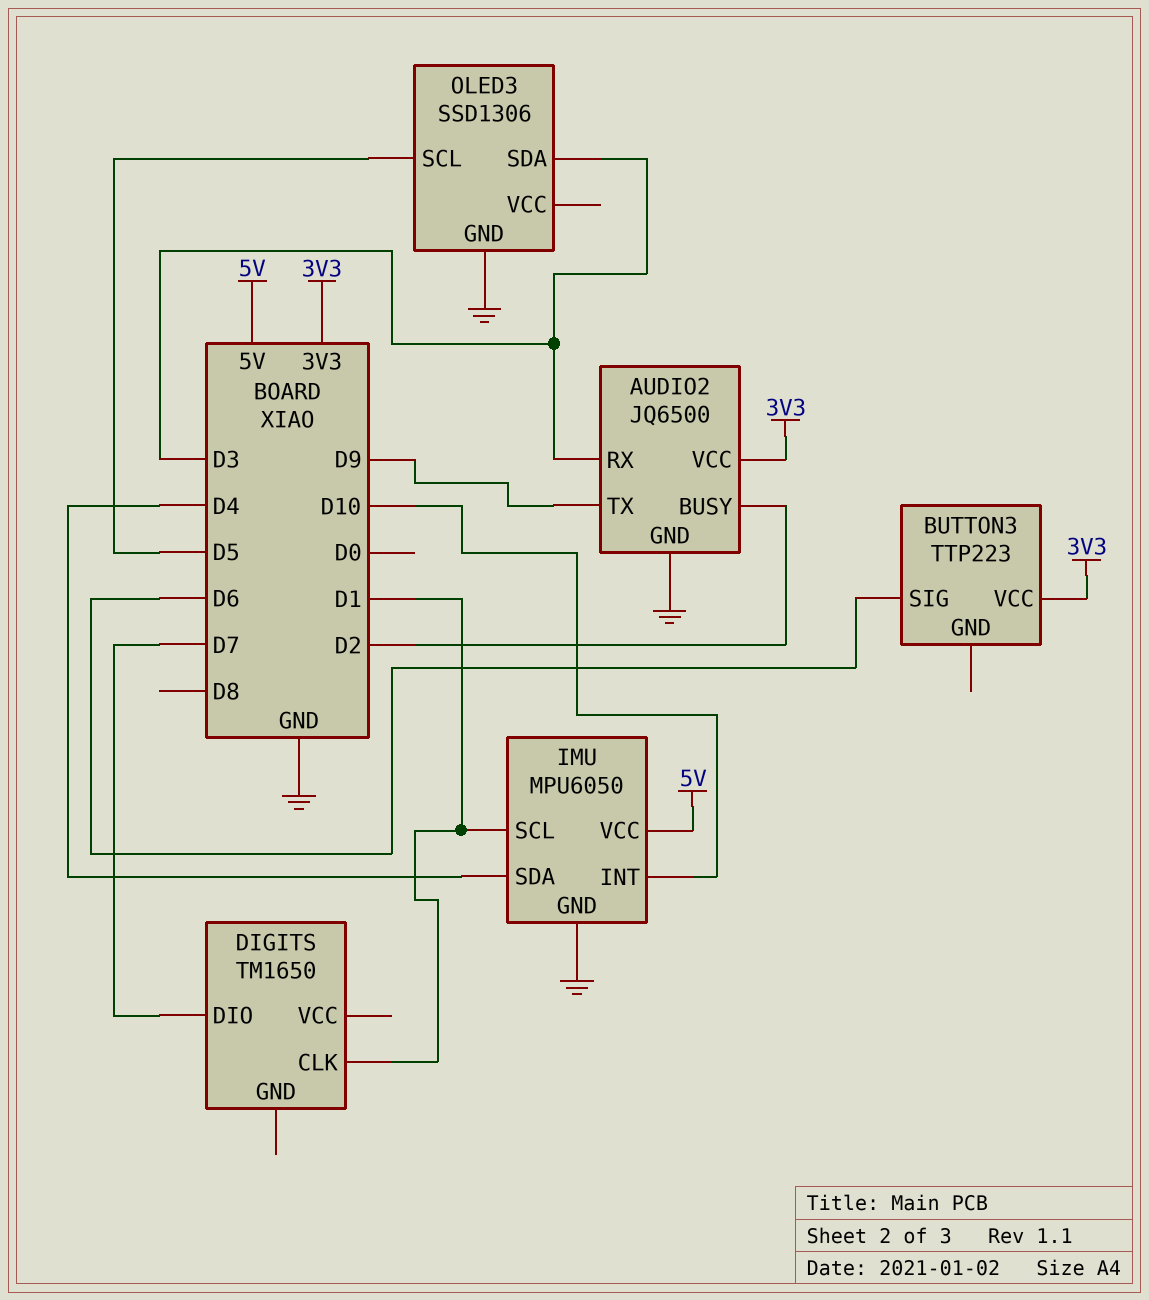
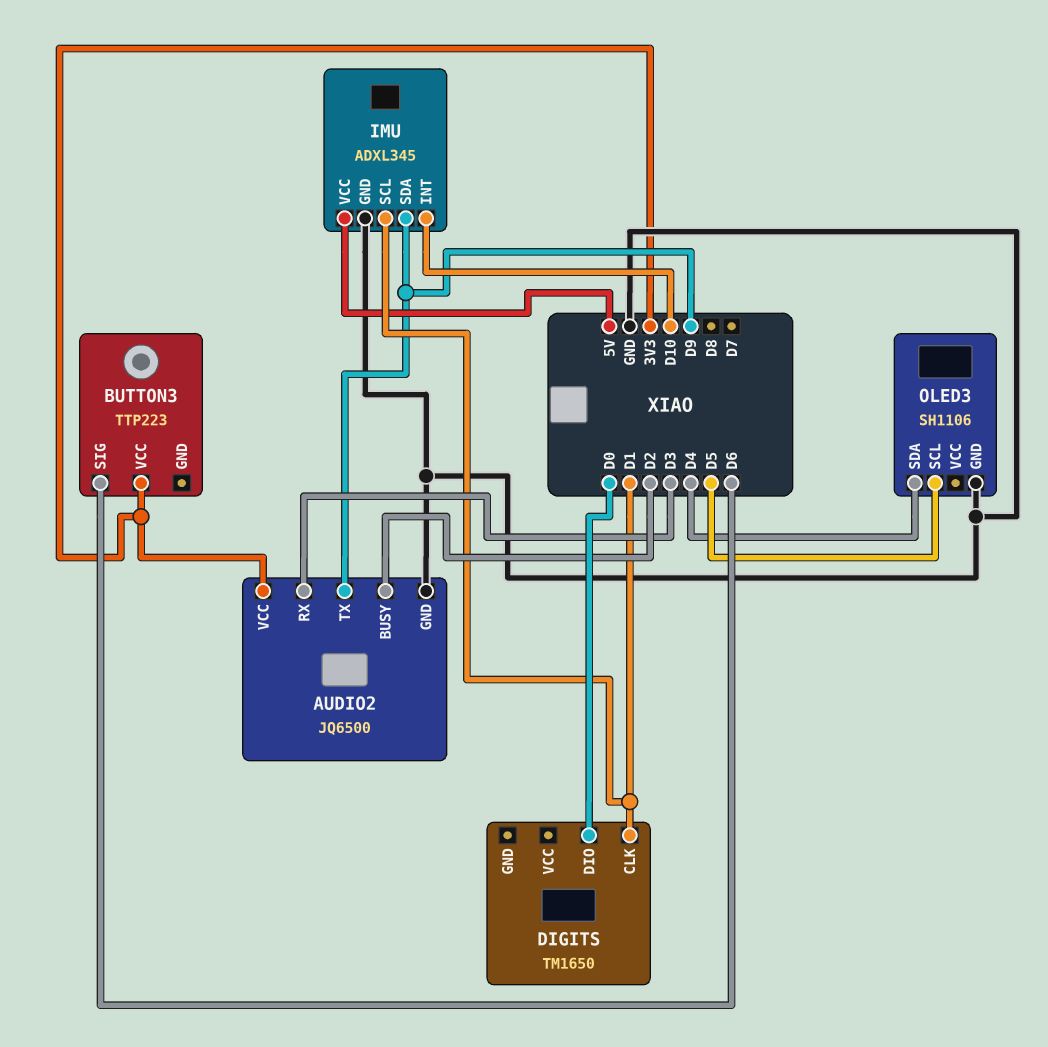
DIGITS pin DIO: D7 -> D0
IMU: MPU6050 -> ADXL345
IMU pin SDA: D4 -> D9
OLED3: SSD1306 -> SH1106
OLED3 pin SDA: D3 -> D4

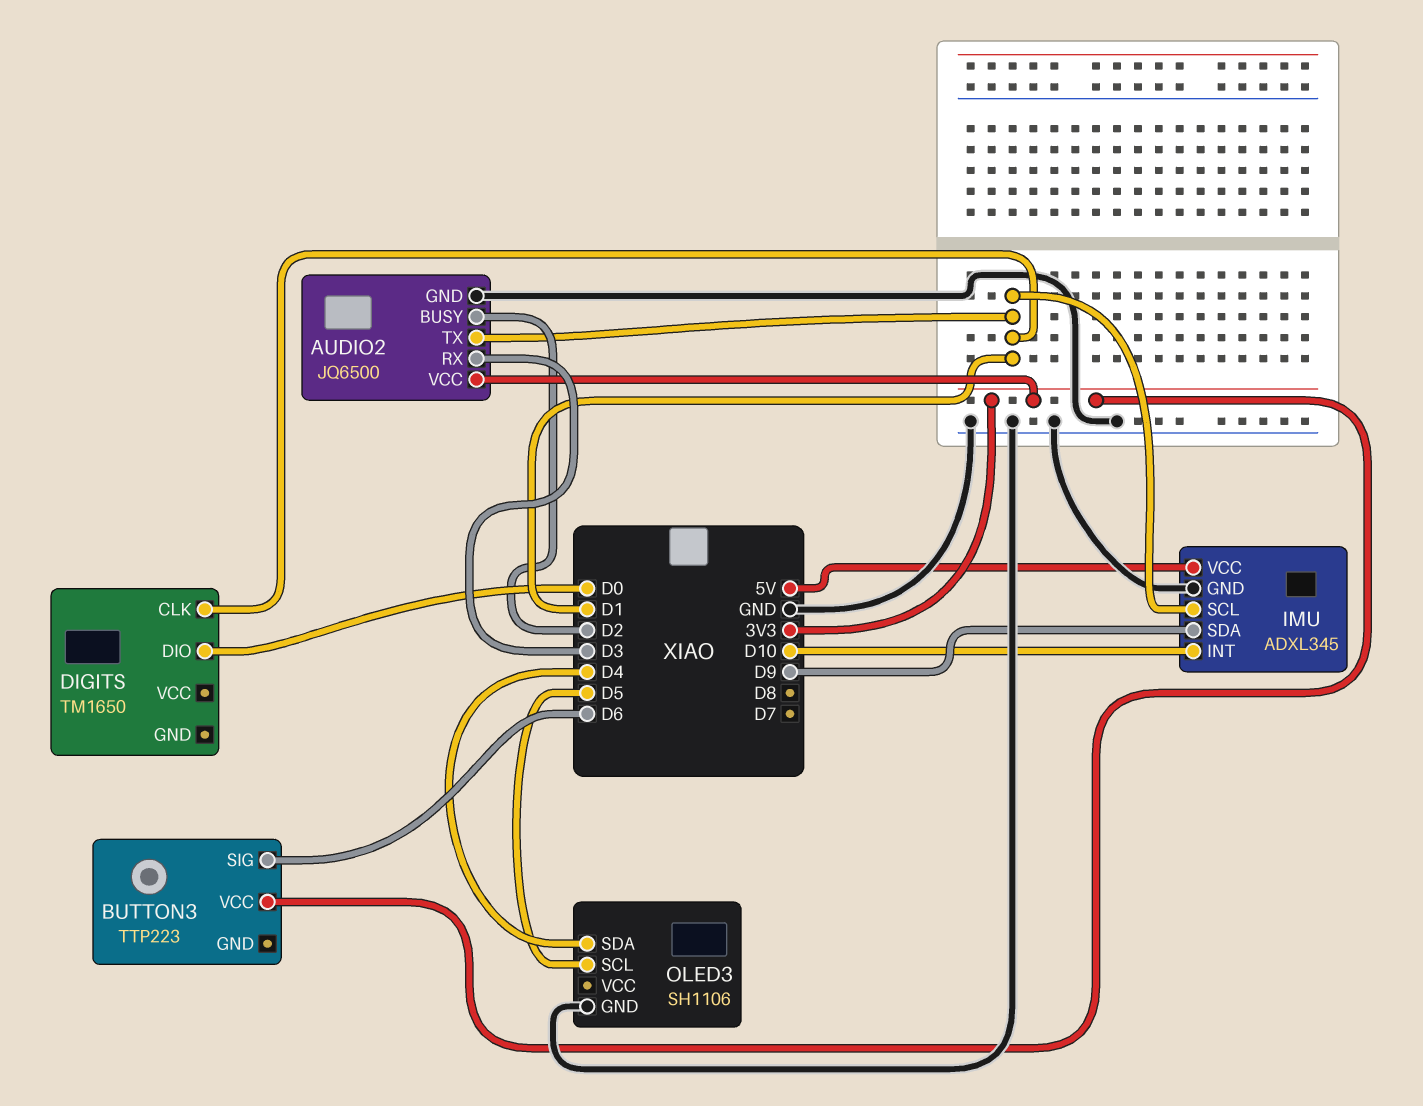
AUDIO2 pin TX: D9 -> D1

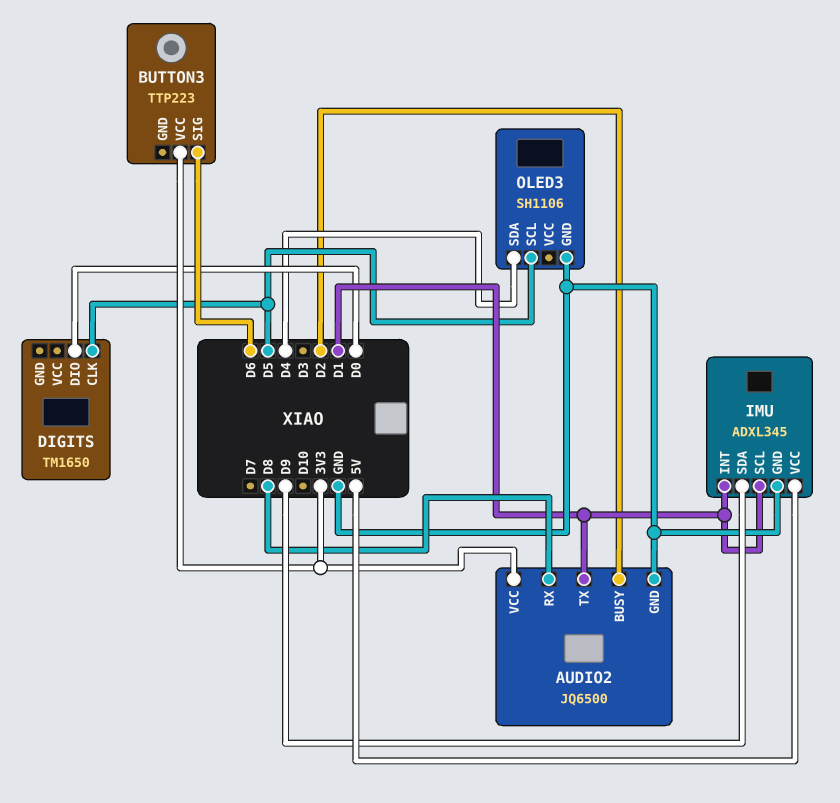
AUDIO2 pin RX: D3 -> D8
DIGITS pin CLK: D1 -> D5
IMU pin INT: D10 -> D1

